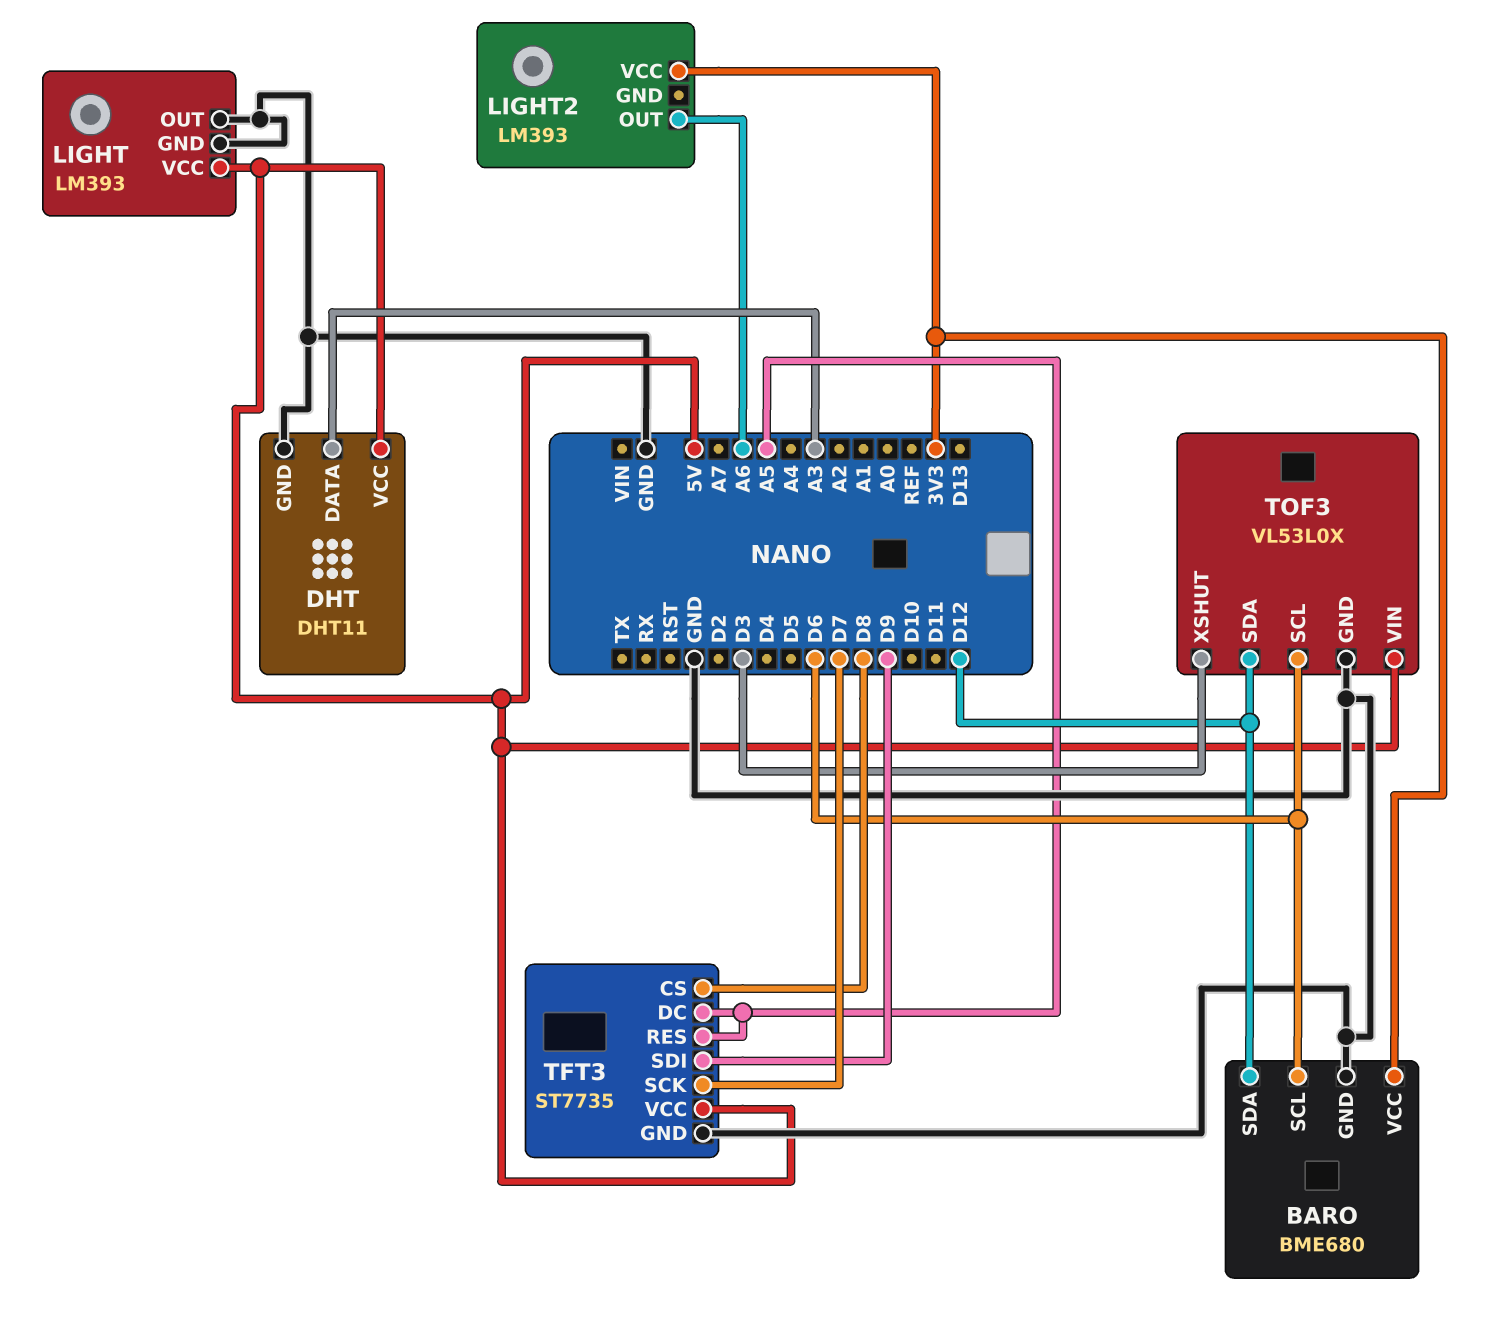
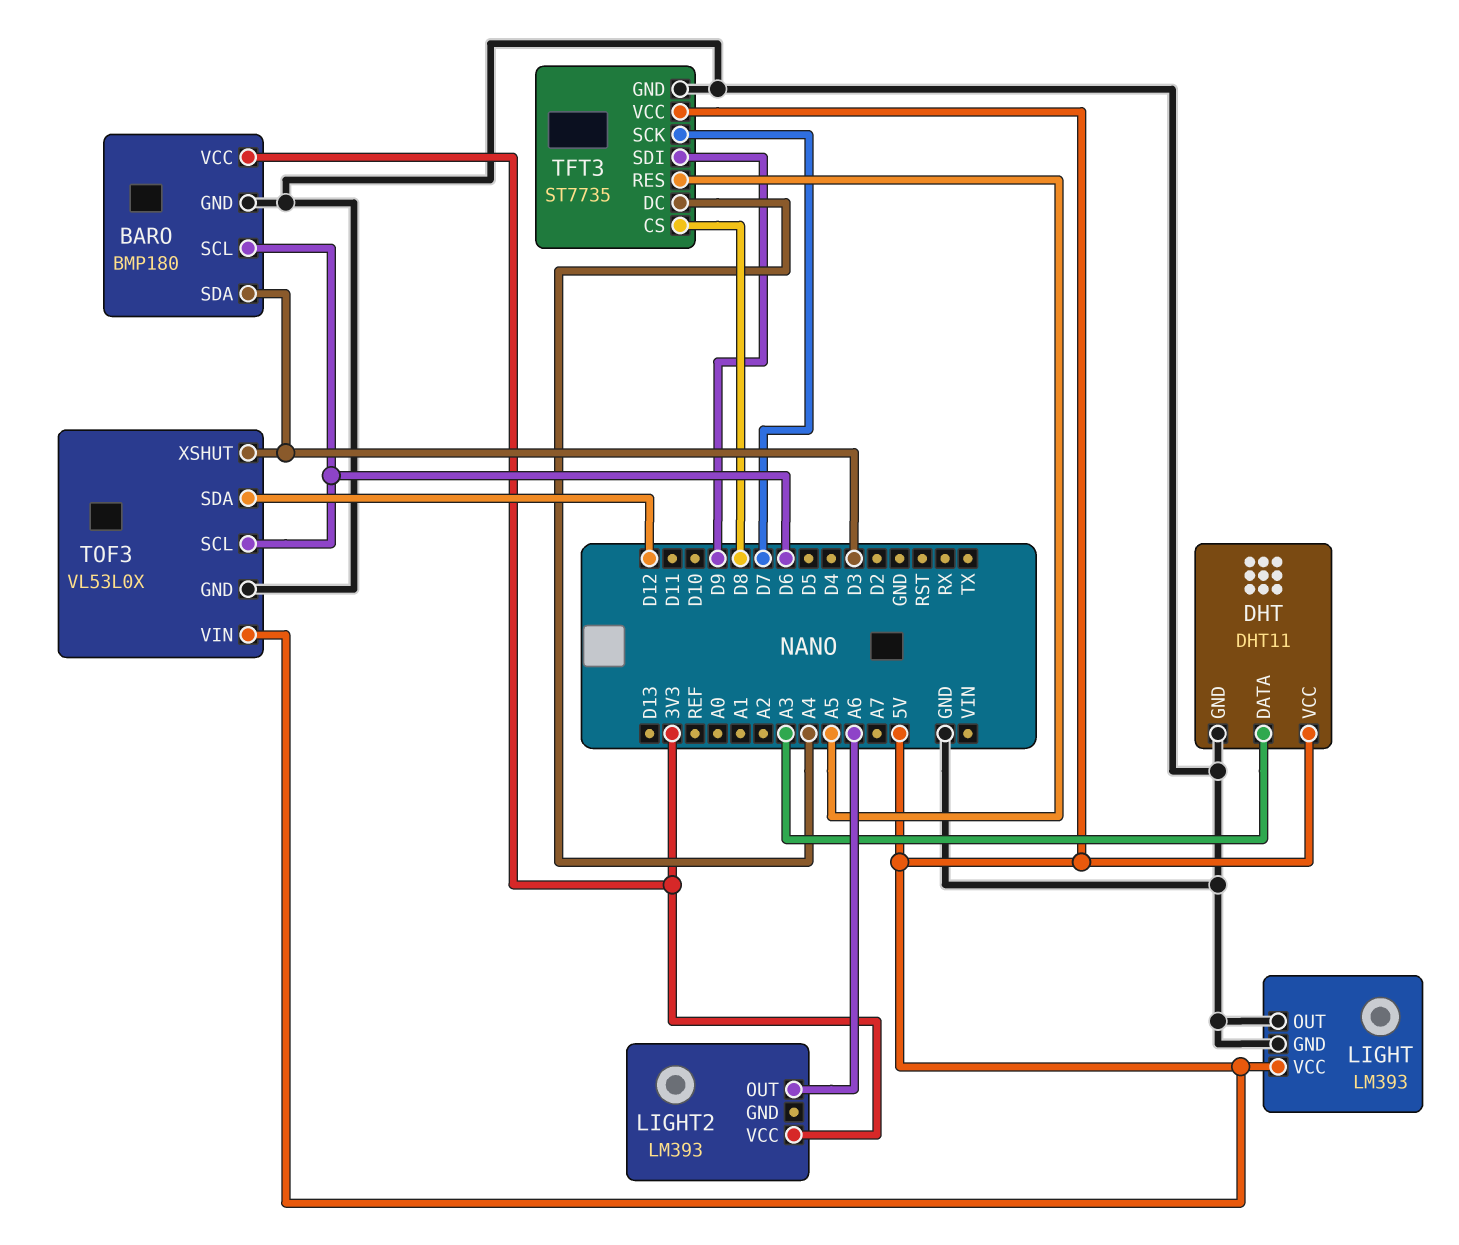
BARO: BME680 -> BMP180
BARO pin SDA: D12 -> D3
TFT3 pin DC: A5 -> A4

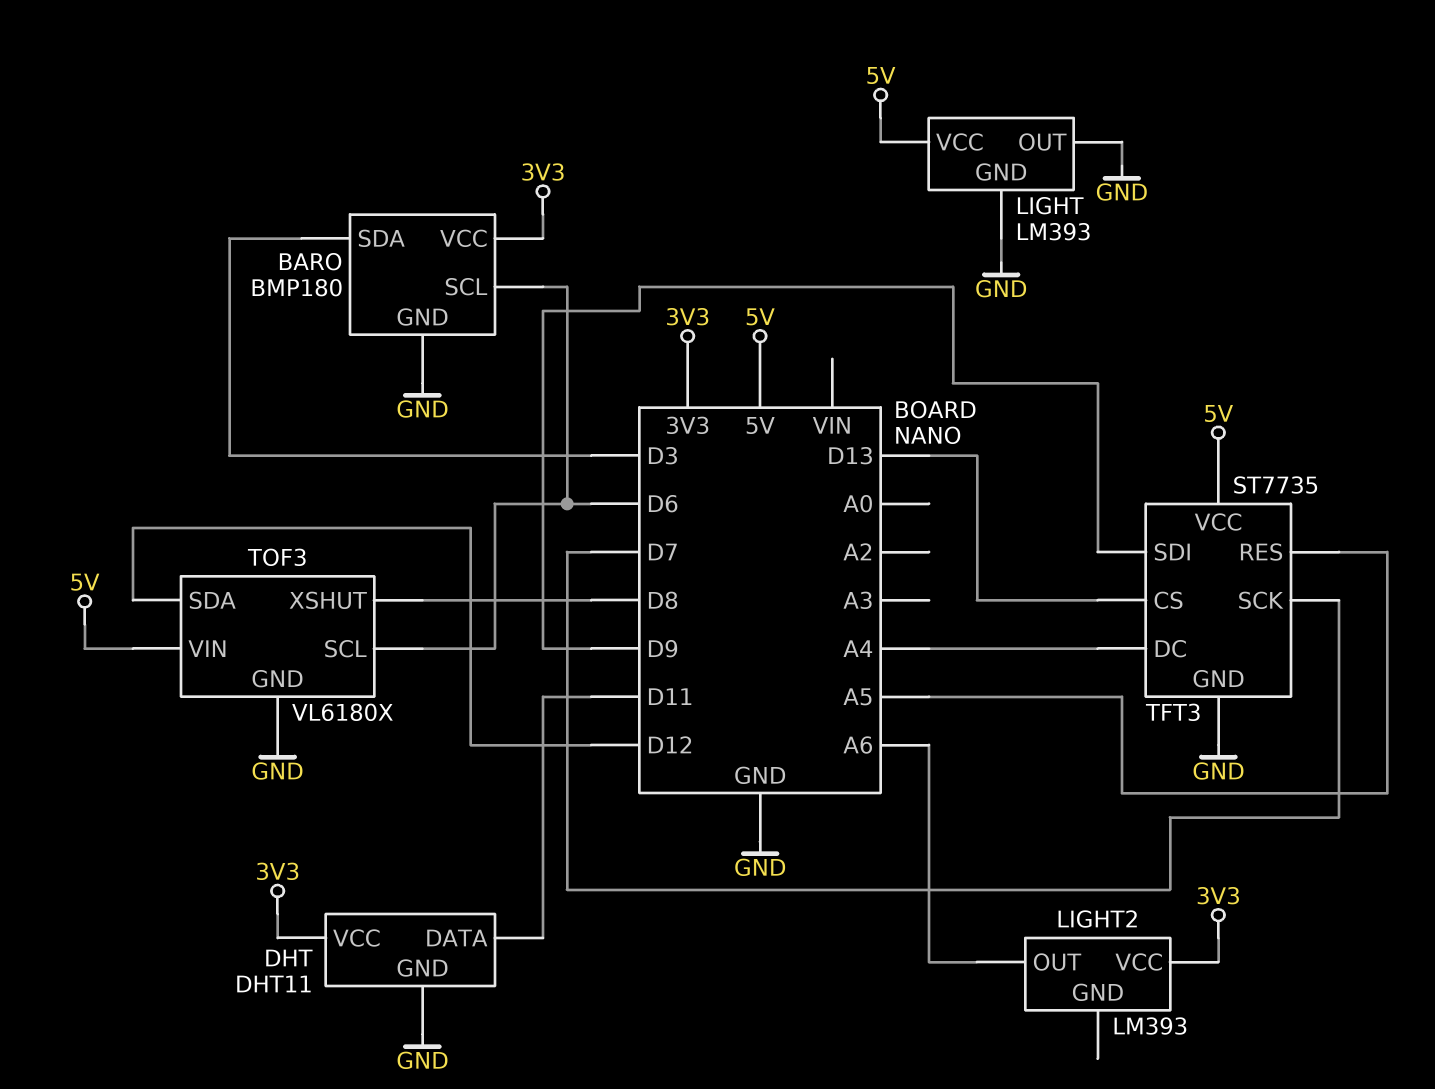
DHT pin DATA: A3 -> D11
DHT pin VCC: 5V -> 3V3
TFT3 pin CS: D8 -> D13
TOF3: VL53L0X -> VL6180X
TOF3 pin XSHUT: D3 -> D8

